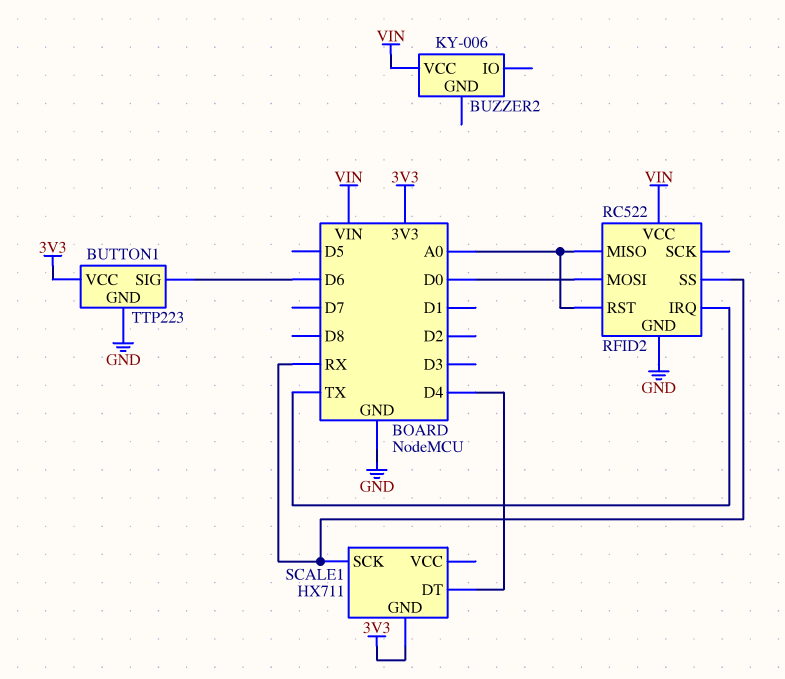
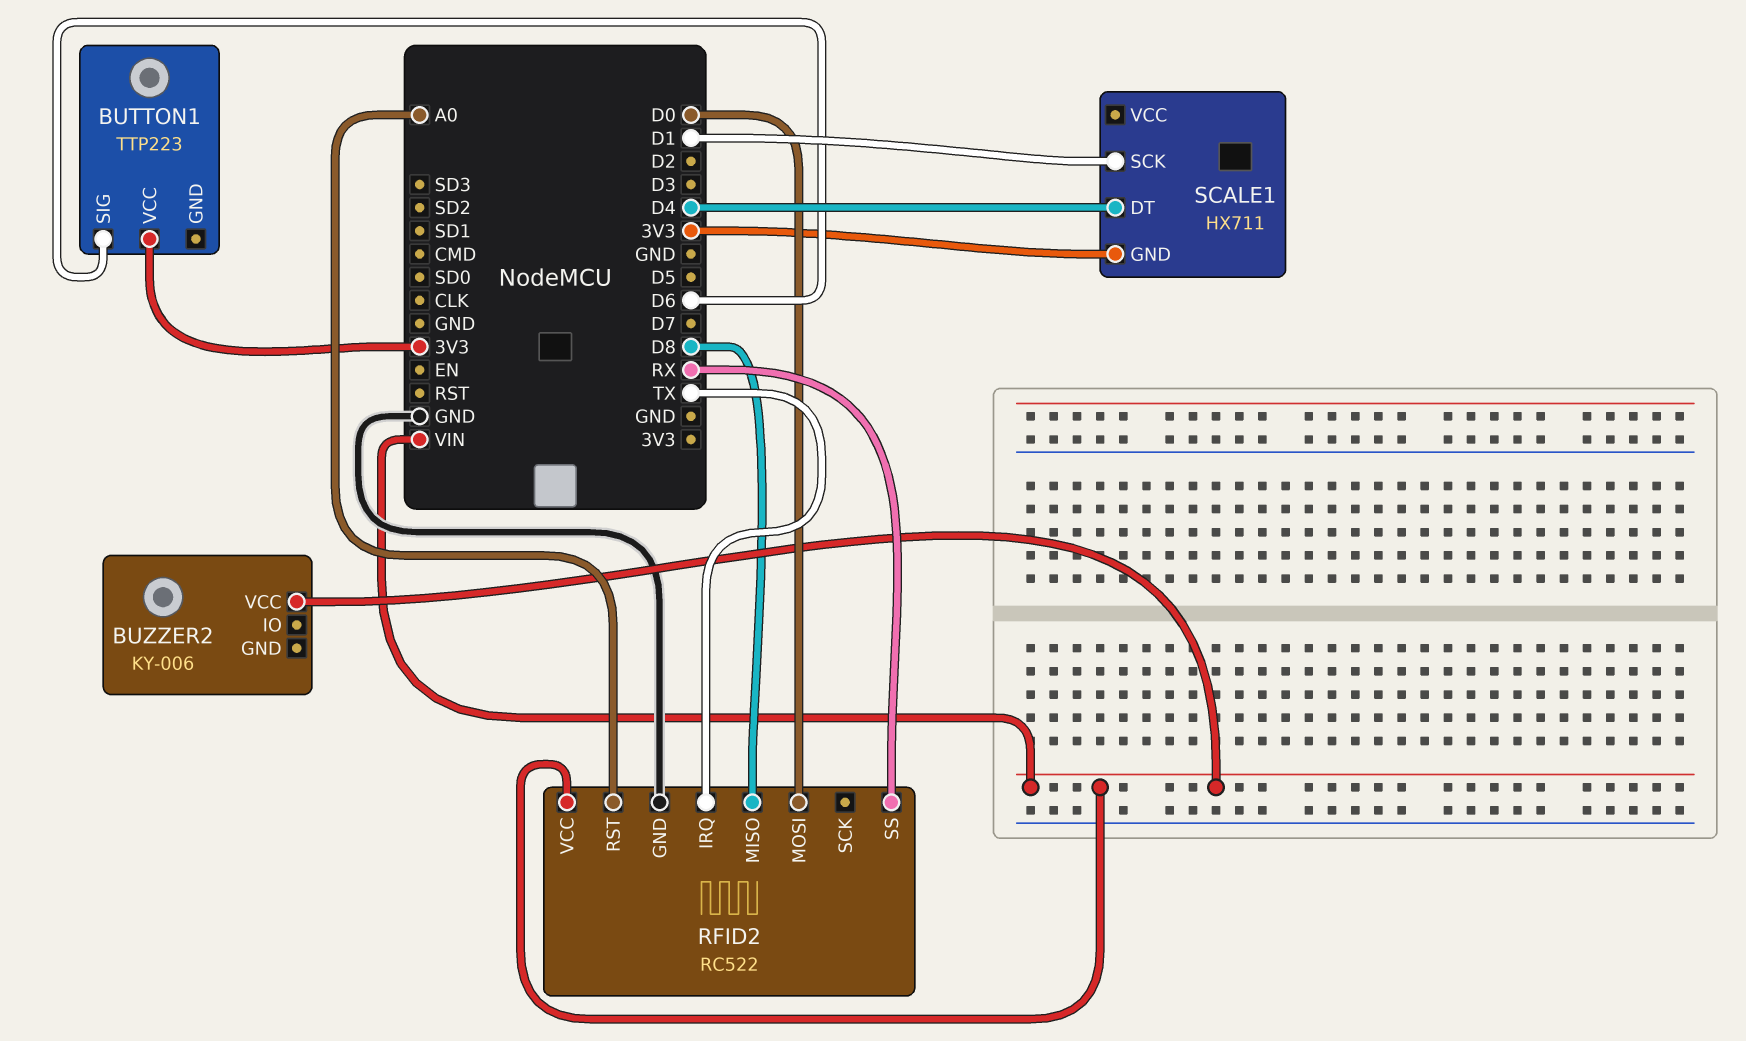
BUTTON1 pin GND: GND -> none
RFID2 pin MISO: A0 -> D8
SCALE1 pin SCK: RX -> D1

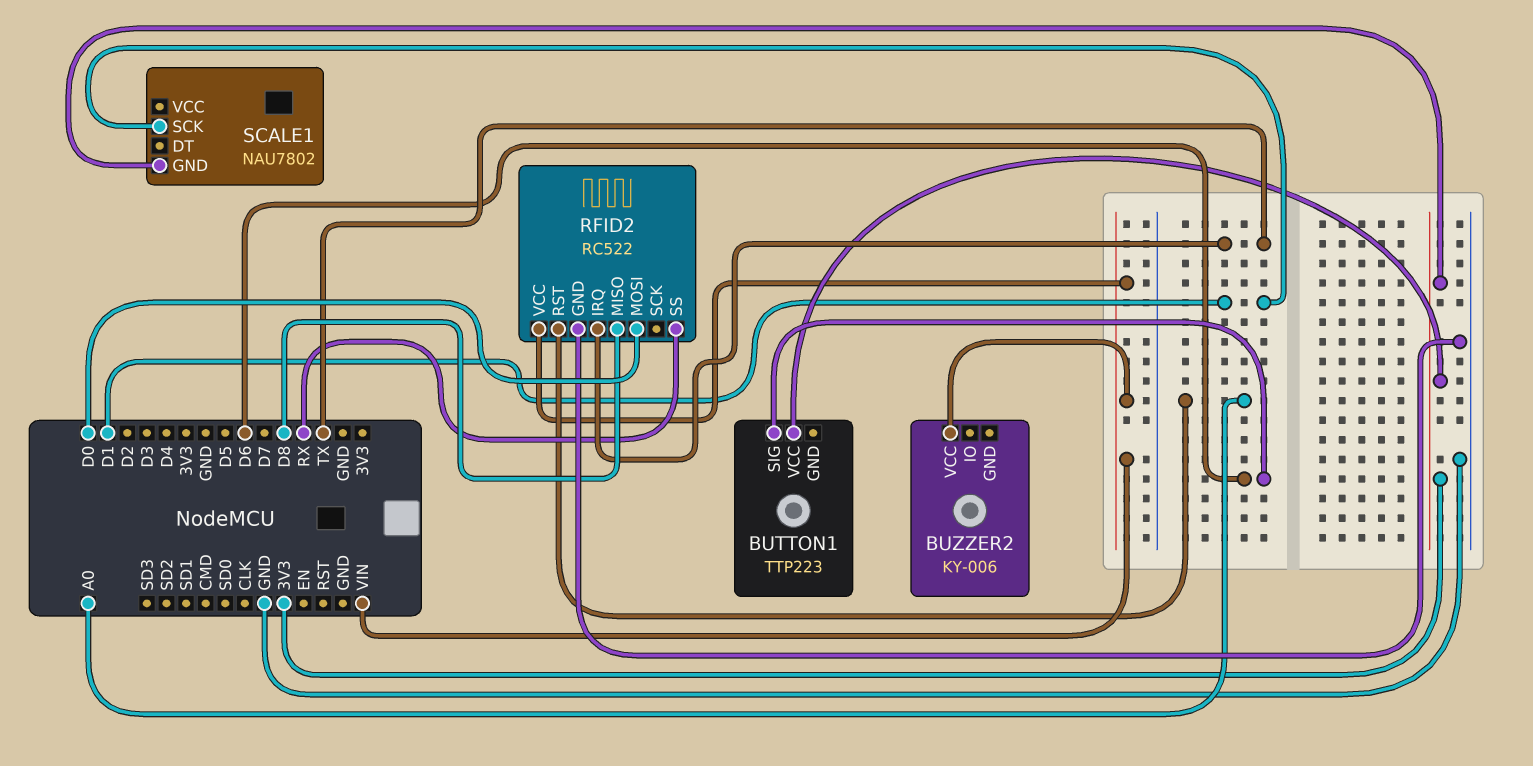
SCALE1: HX711 -> NAU7802
SCALE1 pin DT: D4 -> none

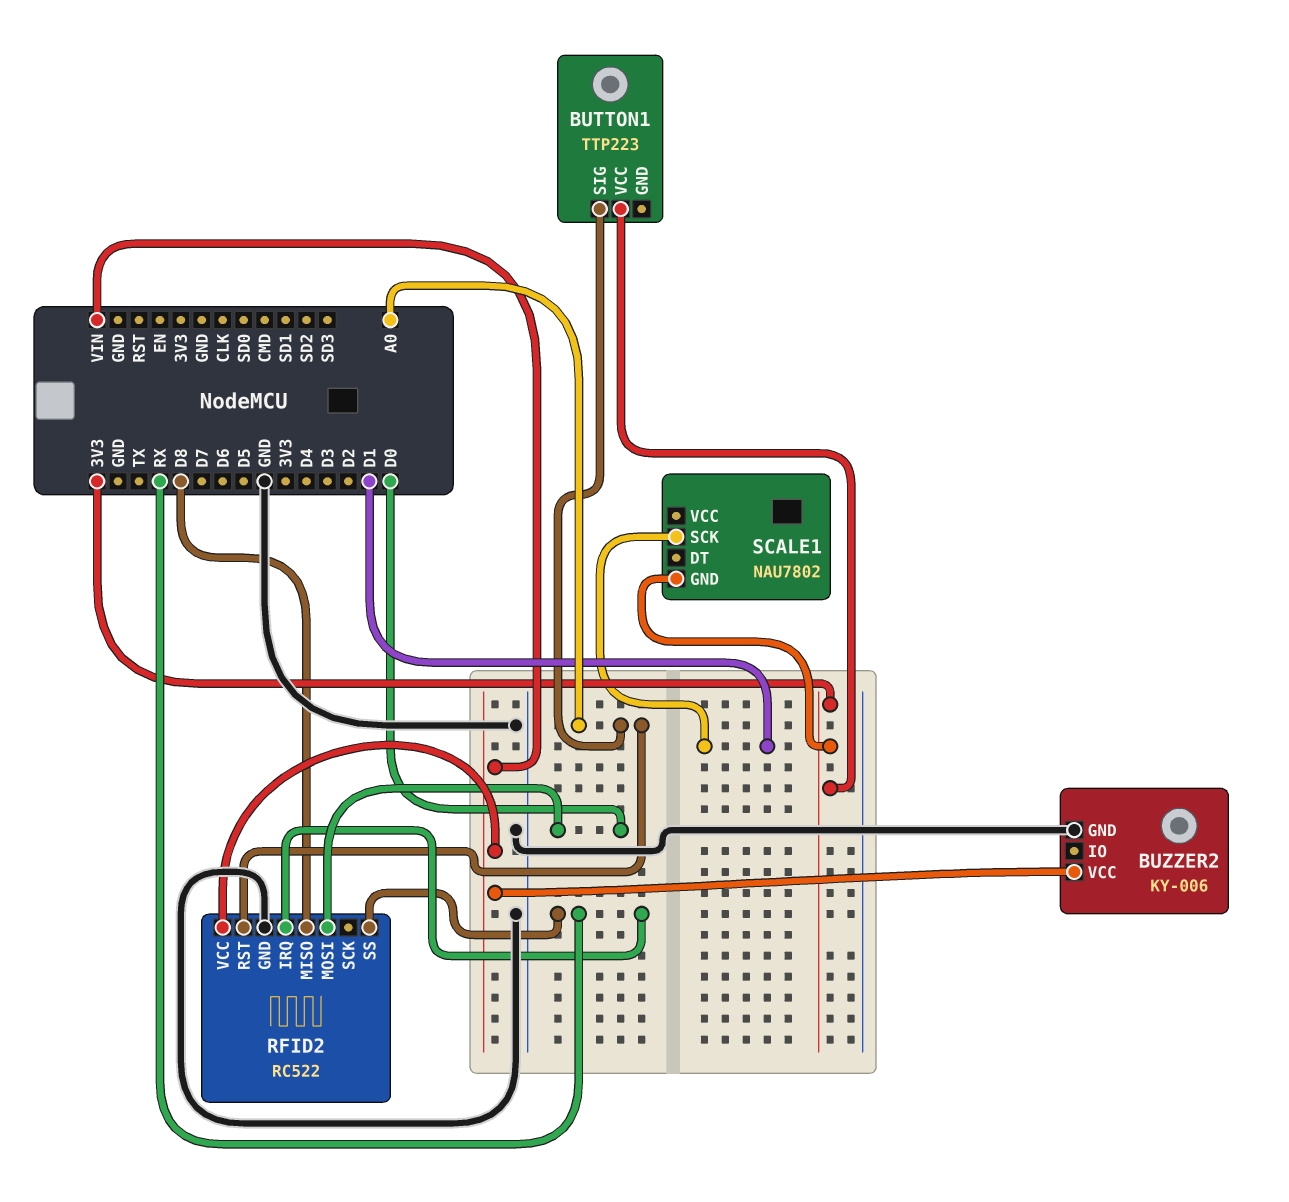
BUTTON1 pin SIG: D6 -> A0
BUZZER2 pin GND: none -> GND
RFID2 pin IRQ: TX -> RX

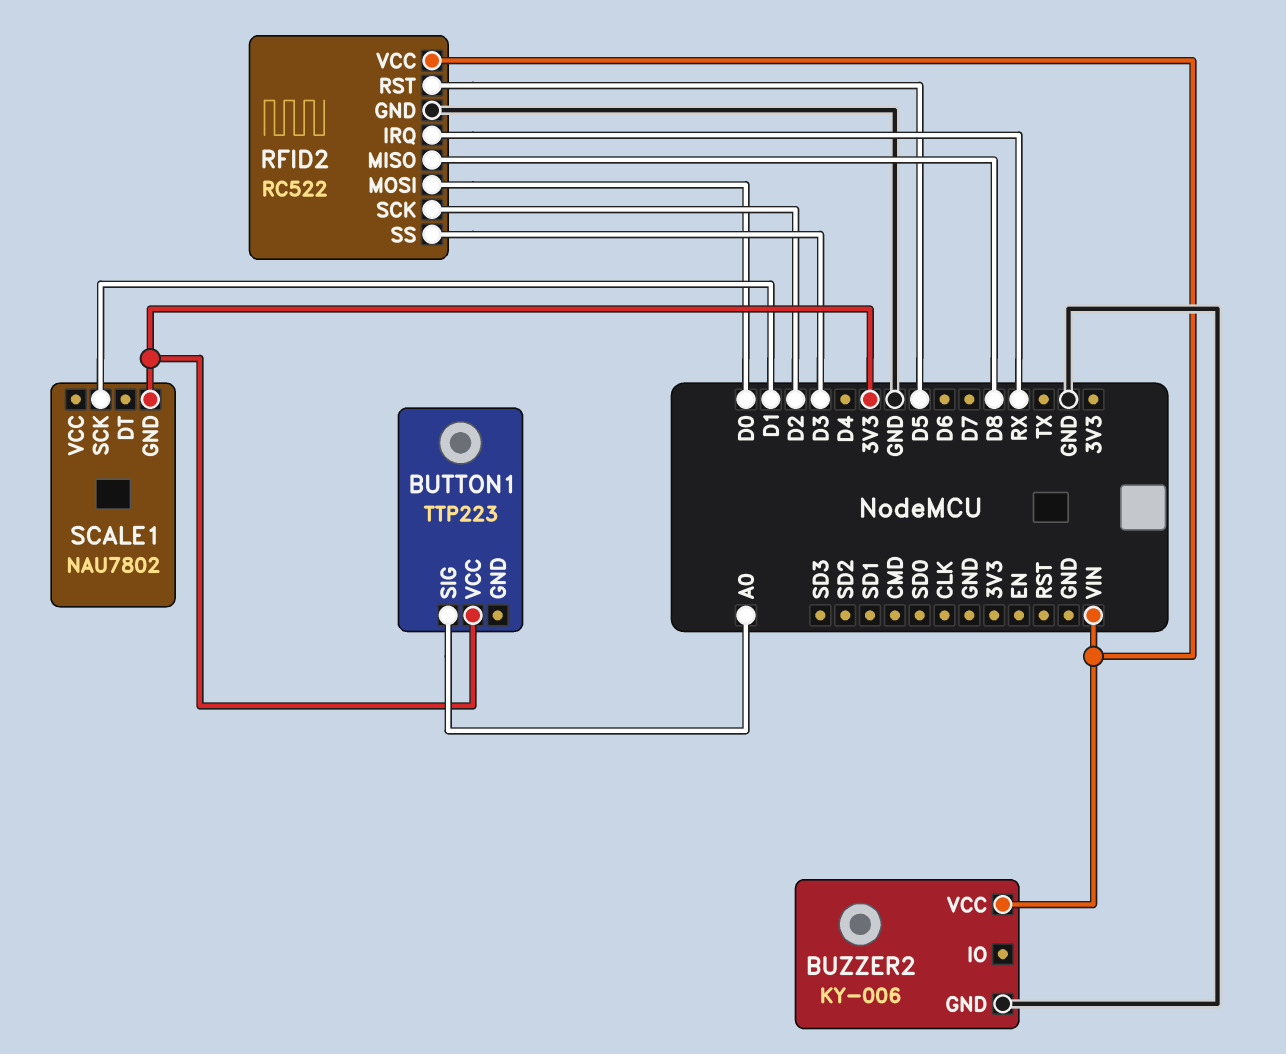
RFID2 pin RST: A0 -> D5
RFID2 pin SCK: none -> D2
RFID2 pin SS: RX -> D3

